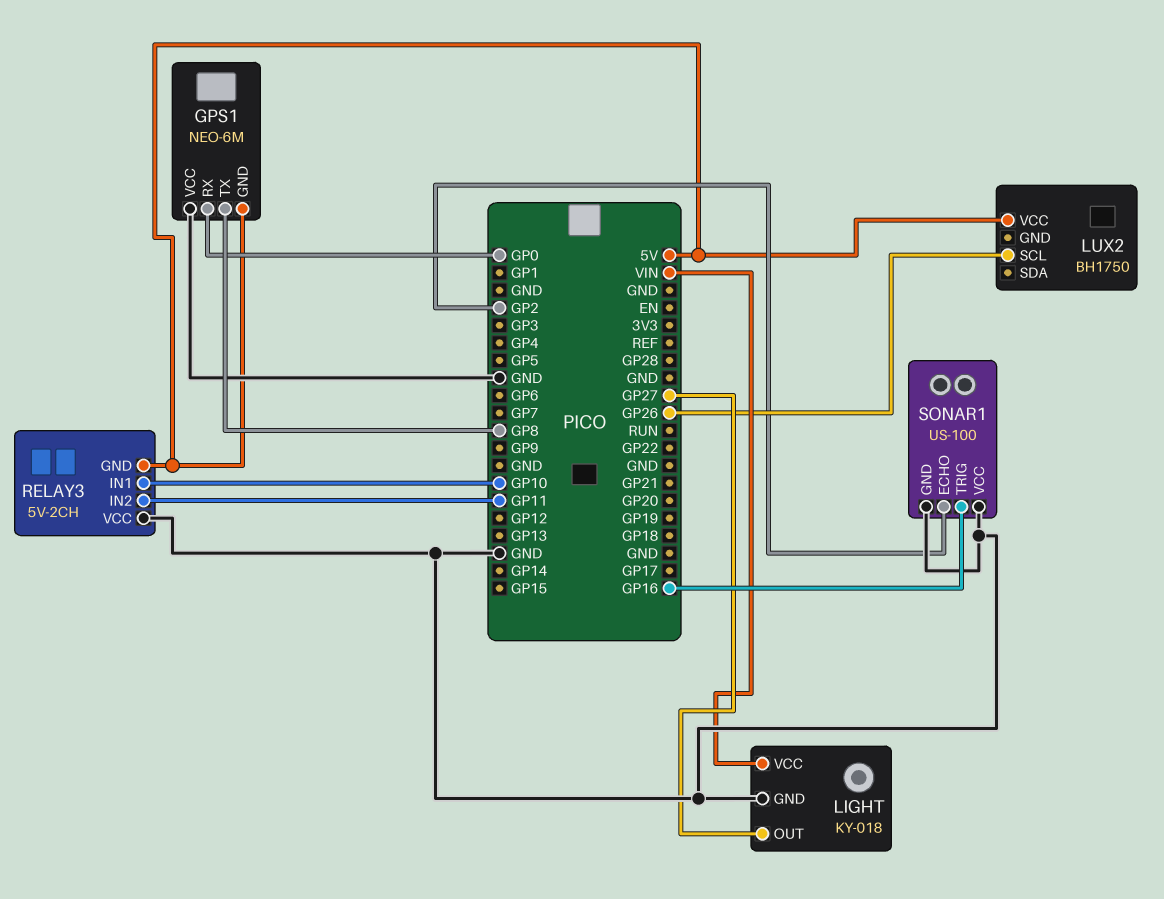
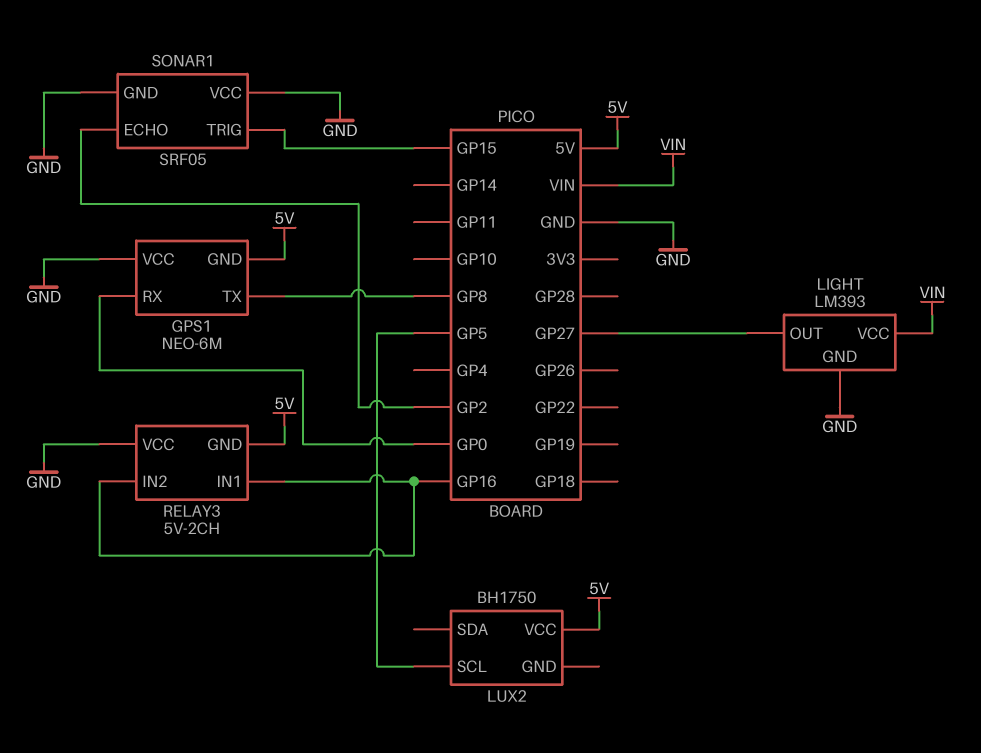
LIGHT: KY-018 -> LM393
LUX2 pin SCL: GP26 -> GP5
RELAY3 pin IN1: GP10 -> GP16
RELAY3 pin IN2: GP11 -> GP16
SONAR1: US-100 -> SRF05
SONAR1 pin TRIG: GP16 -> GP15

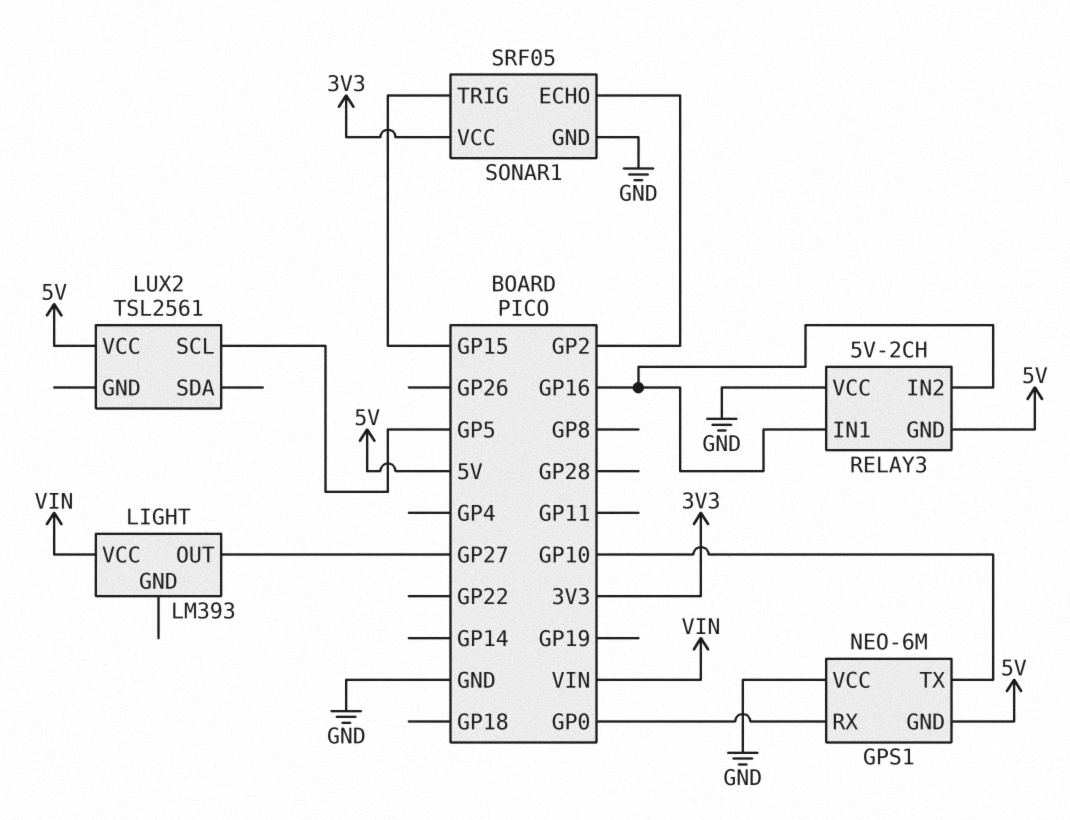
GPS1 pin TX: GP8 -> GP10
LIGHT pin GND: GND -> none
LUX2: BH1750 -> TSL2561
SONAR1 pin VCC: GND -> 3V3

